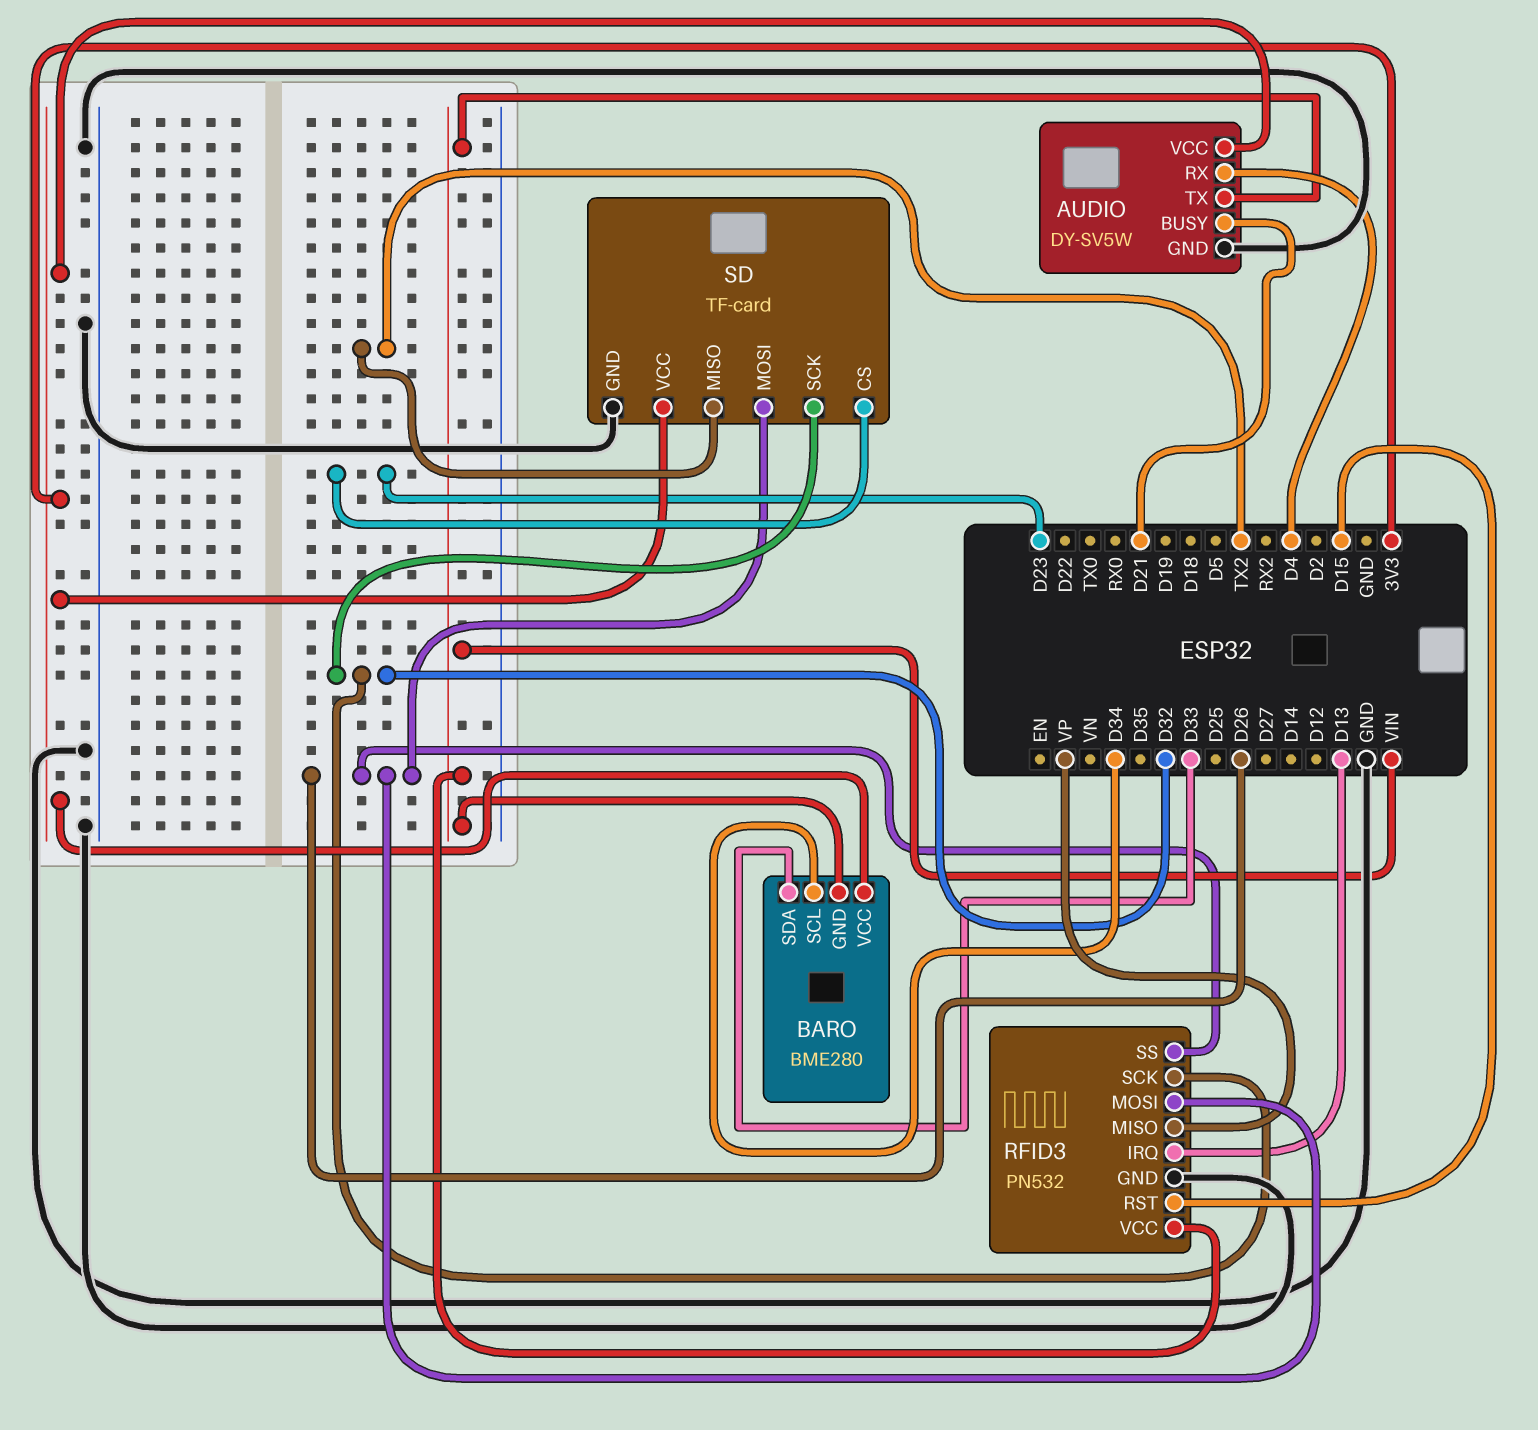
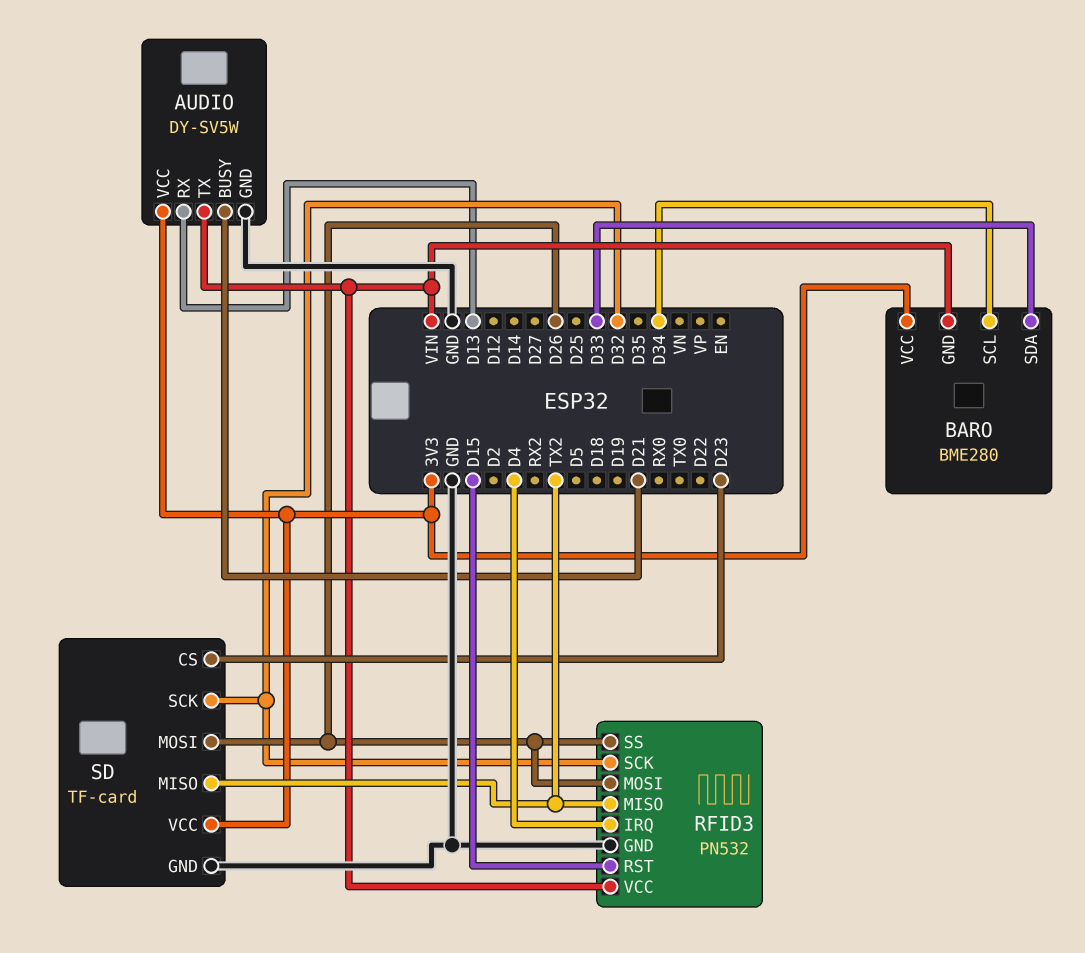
AUDIO pin RX: D4 -> D13
RFID3 pin IRQ: D13 -> D4
RFID3 pin MISO: VP -> TX2

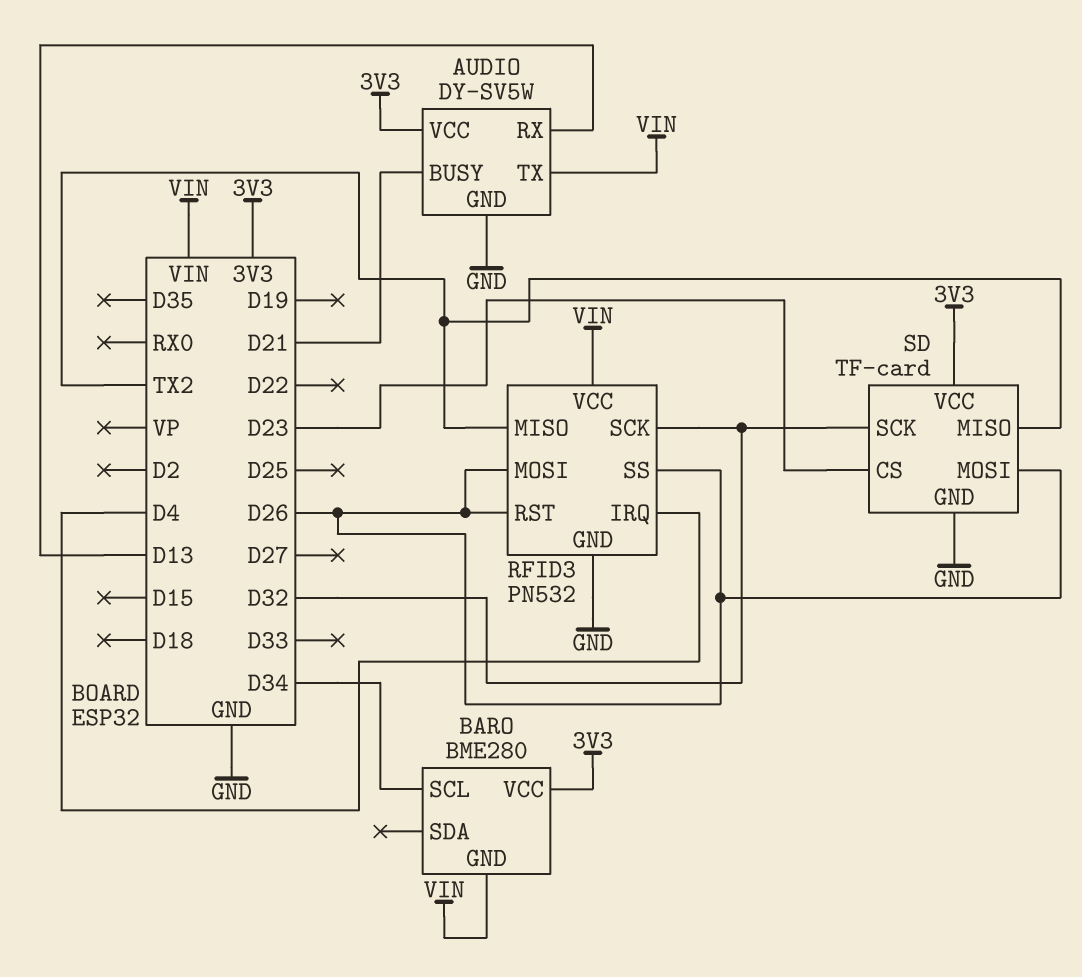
BARO pin SDA: D33 -> none
RFID3 pin RST: D15 -> D26

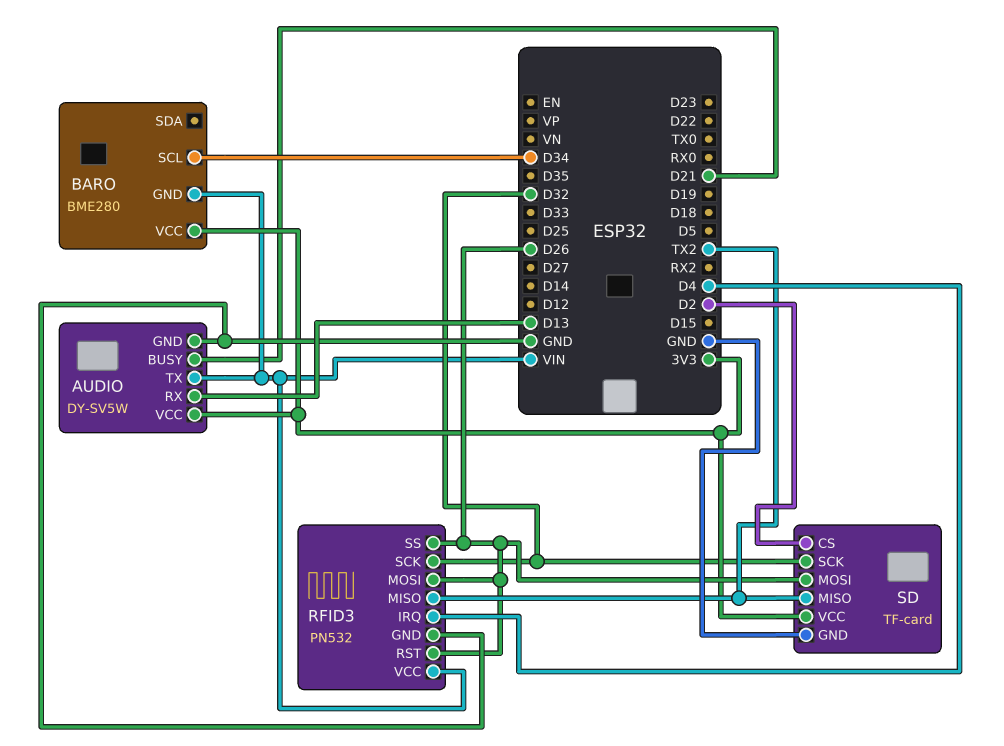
SD pin CS: D23 -> D2

